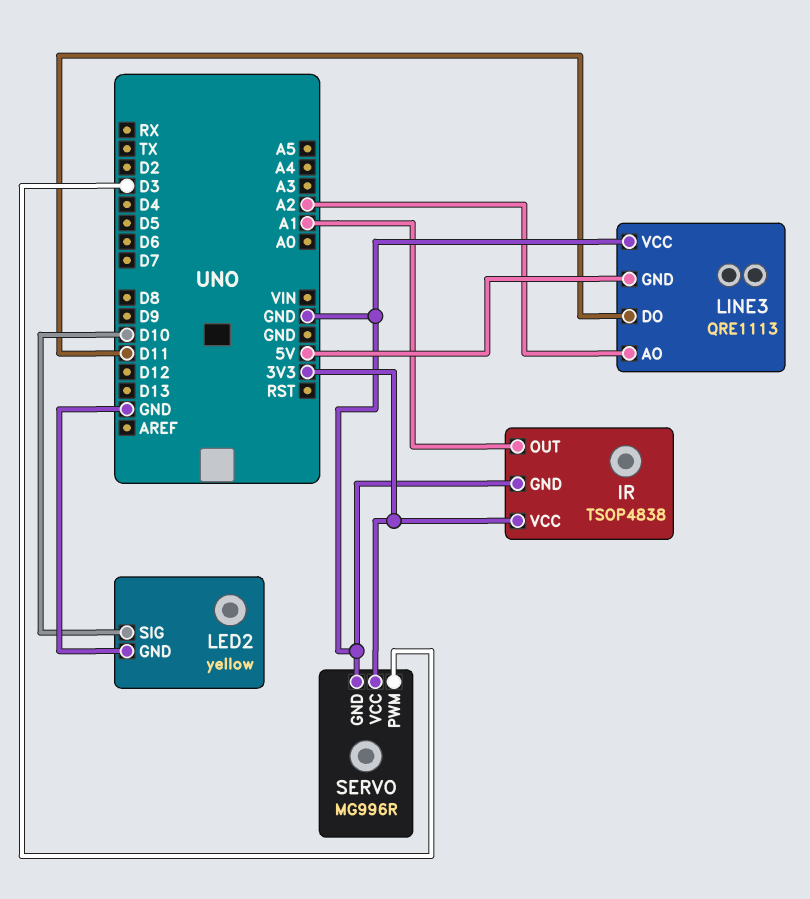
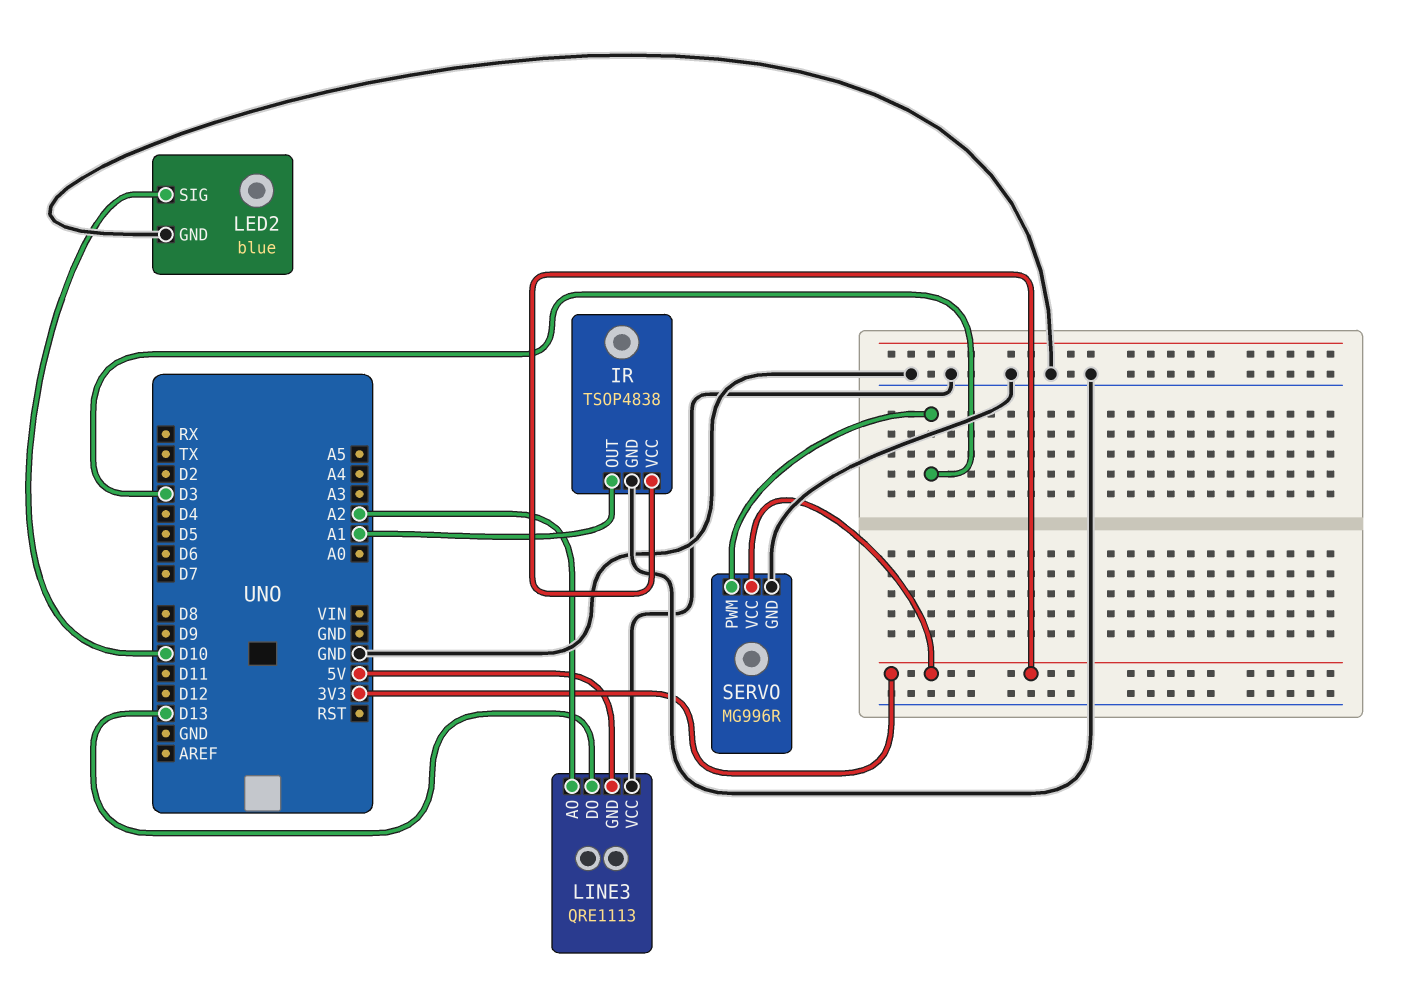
LED2: yellow -> blue
LINE3 pin DO: D11 -> D13

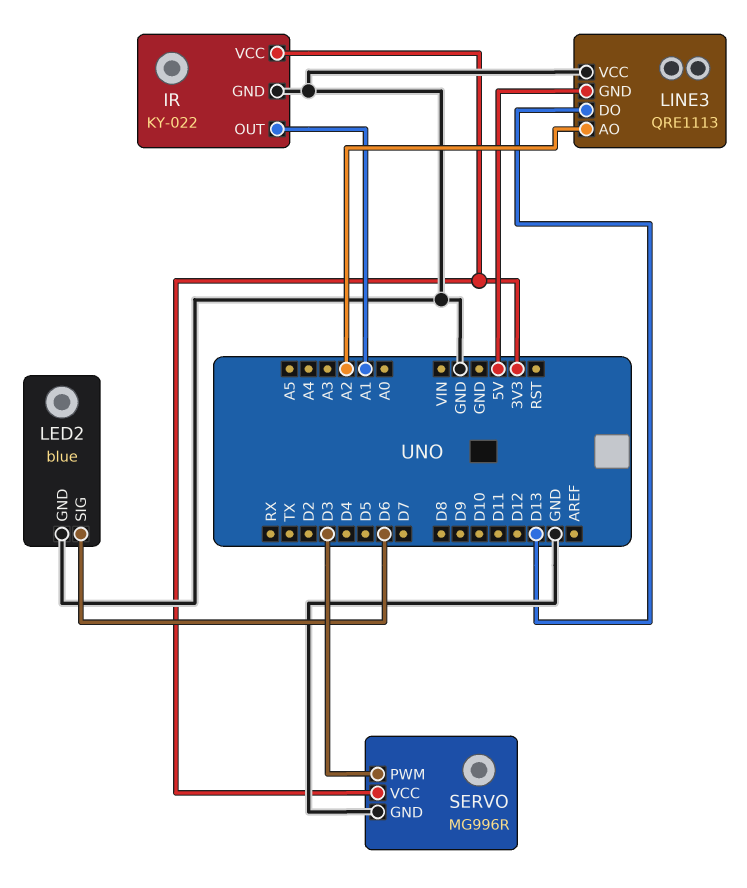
IR: TSOP4838 -> KY-022
LED2 pin SIG: D10 -> D6

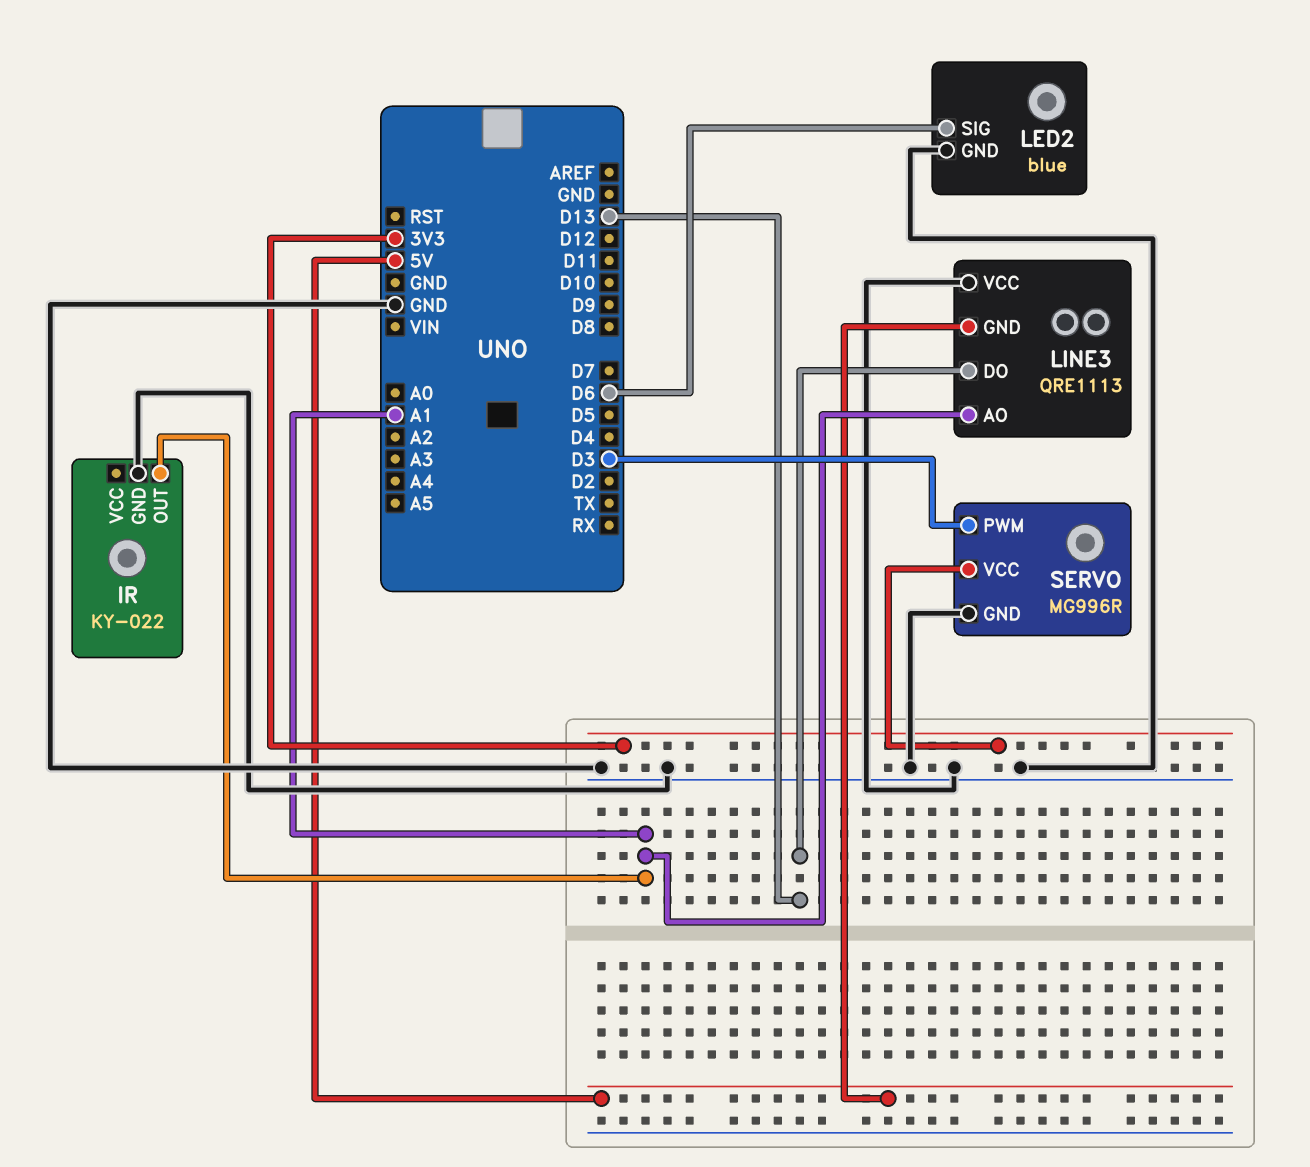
IR pin VCC: 3V3 -> none
LINE3 pin AO: A2 -> A1

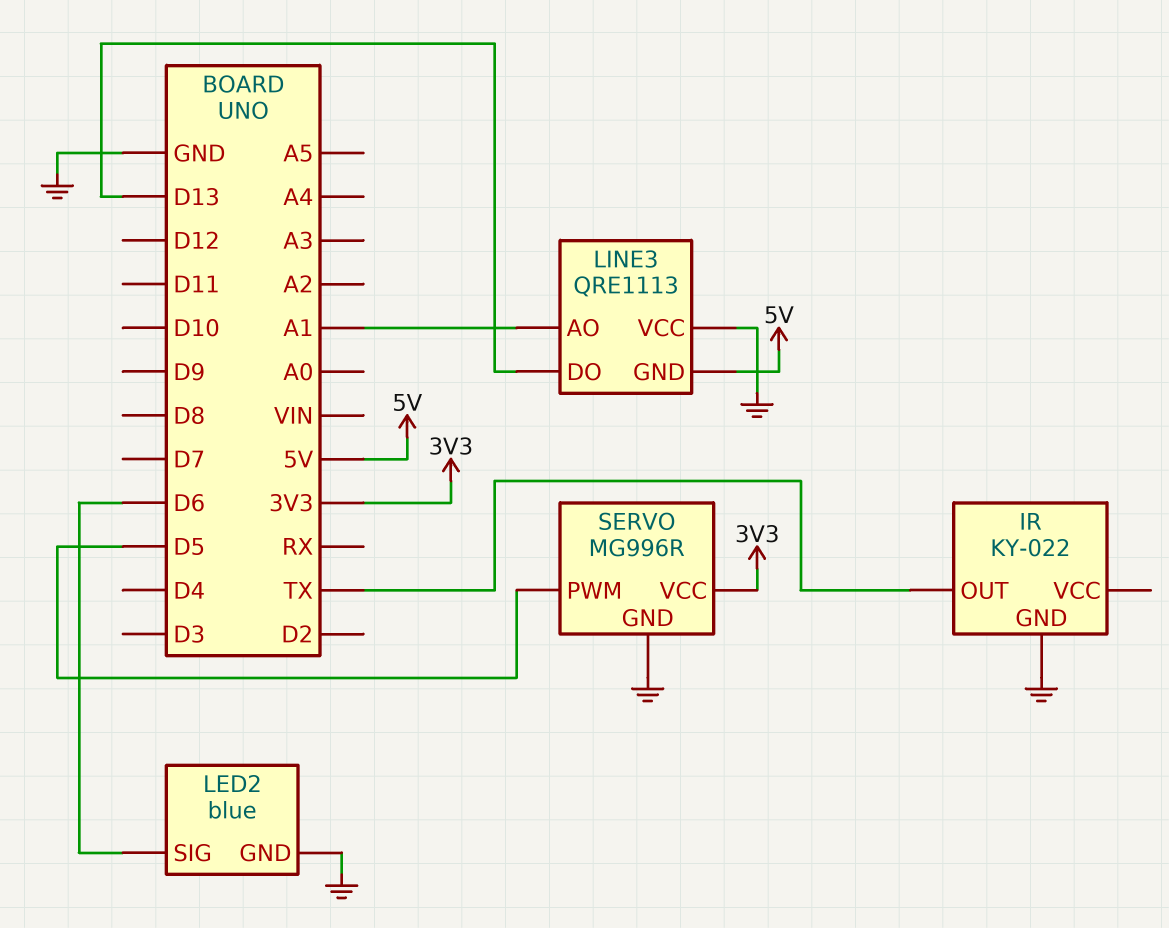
IR pin OUT: A1 -> TX
SERVO pin PWM: D3 -> D5

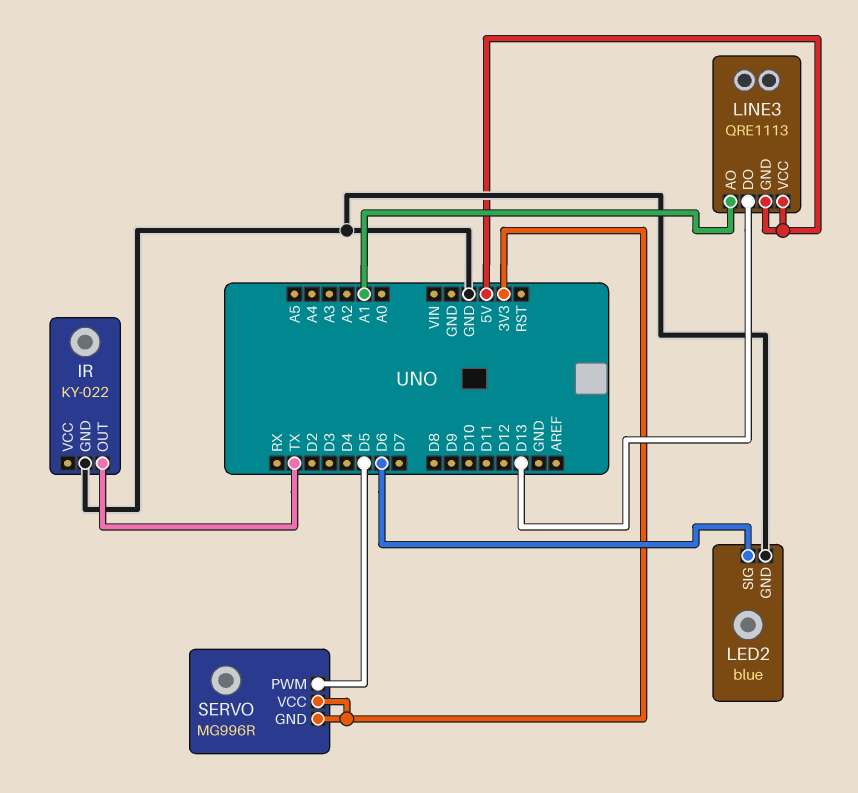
LINE3 pin VCC: GND -> 5V
SERVO pin GND: GND -> 3V3

